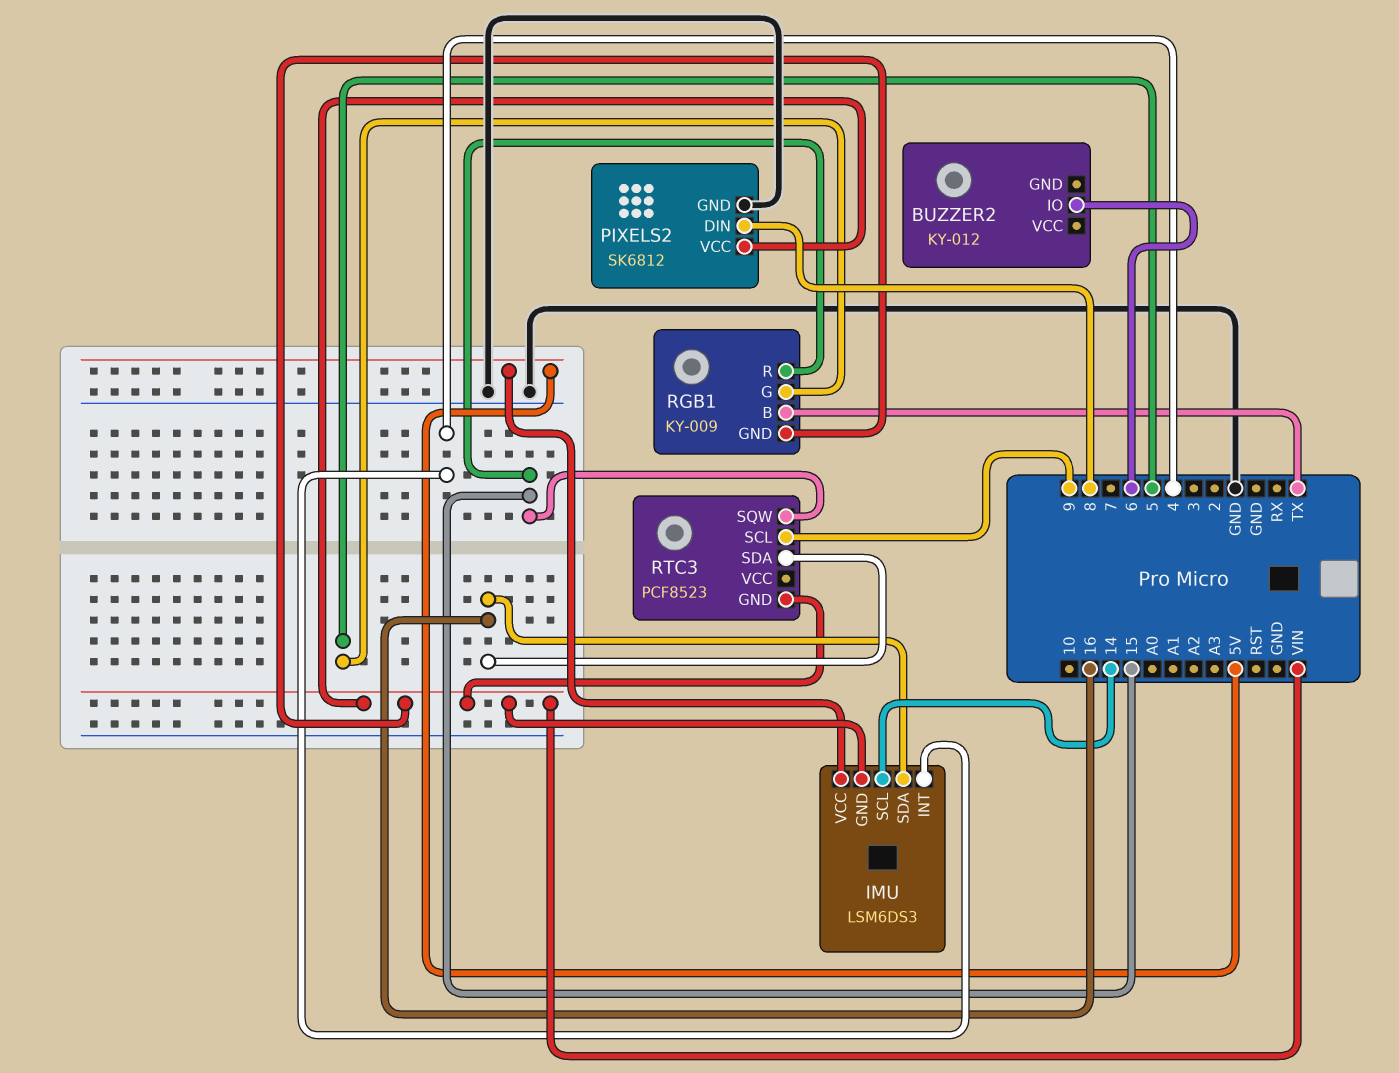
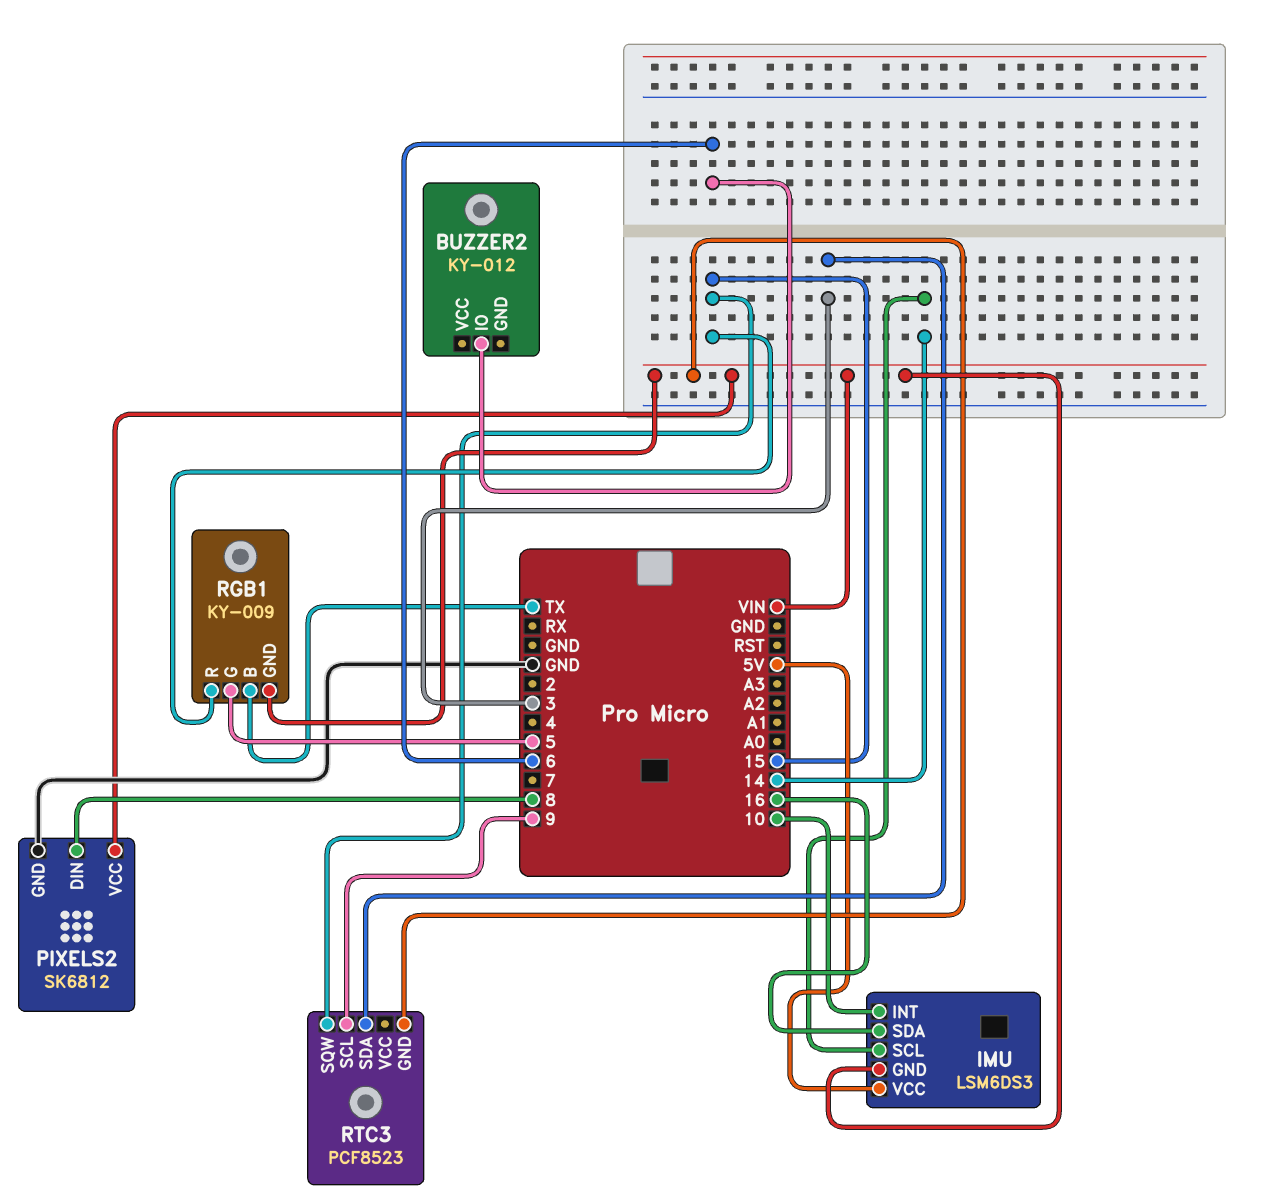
IMU pin INT: 4 -> 10
RTC3 pin SDA: 16 -> 3

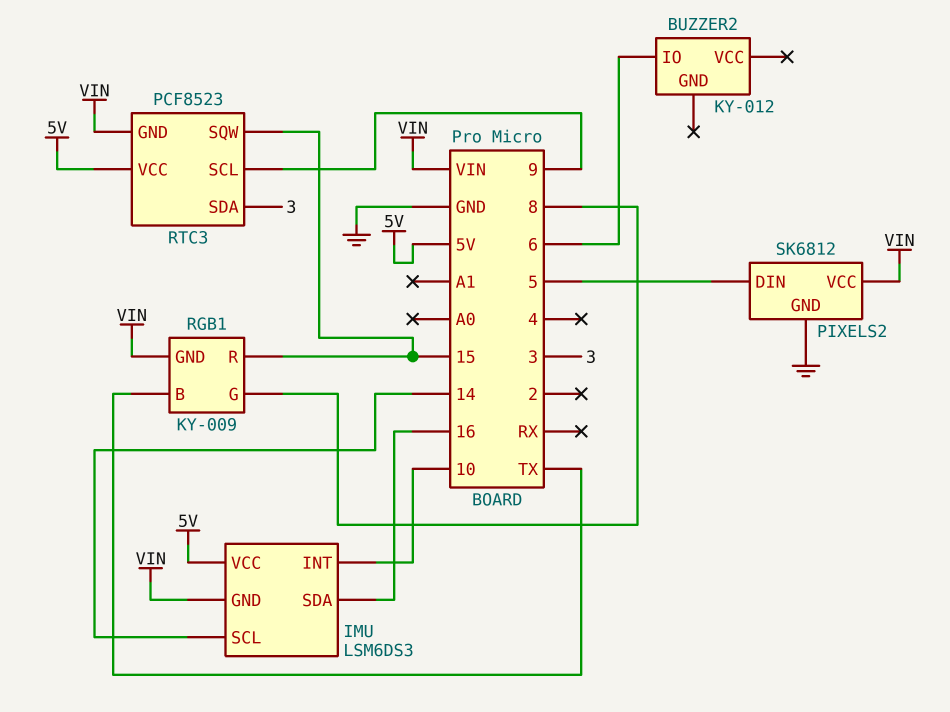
PIXELS2 pin DIN: 8 -> 5
RGB1 pin G: 5 -> 8
RTC3 pin VCC: none -> 5V

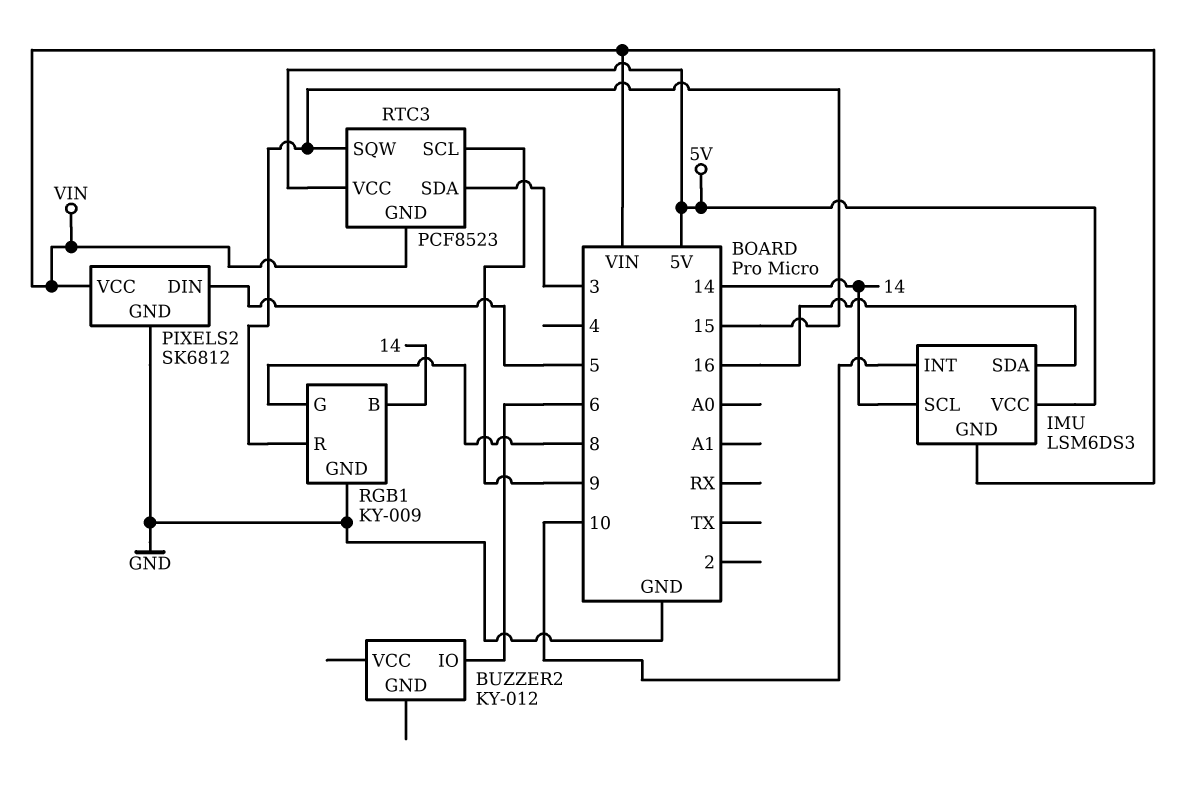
RGB1 pin B: TX -> 14
RGB1 pin GND: VIN -> GND

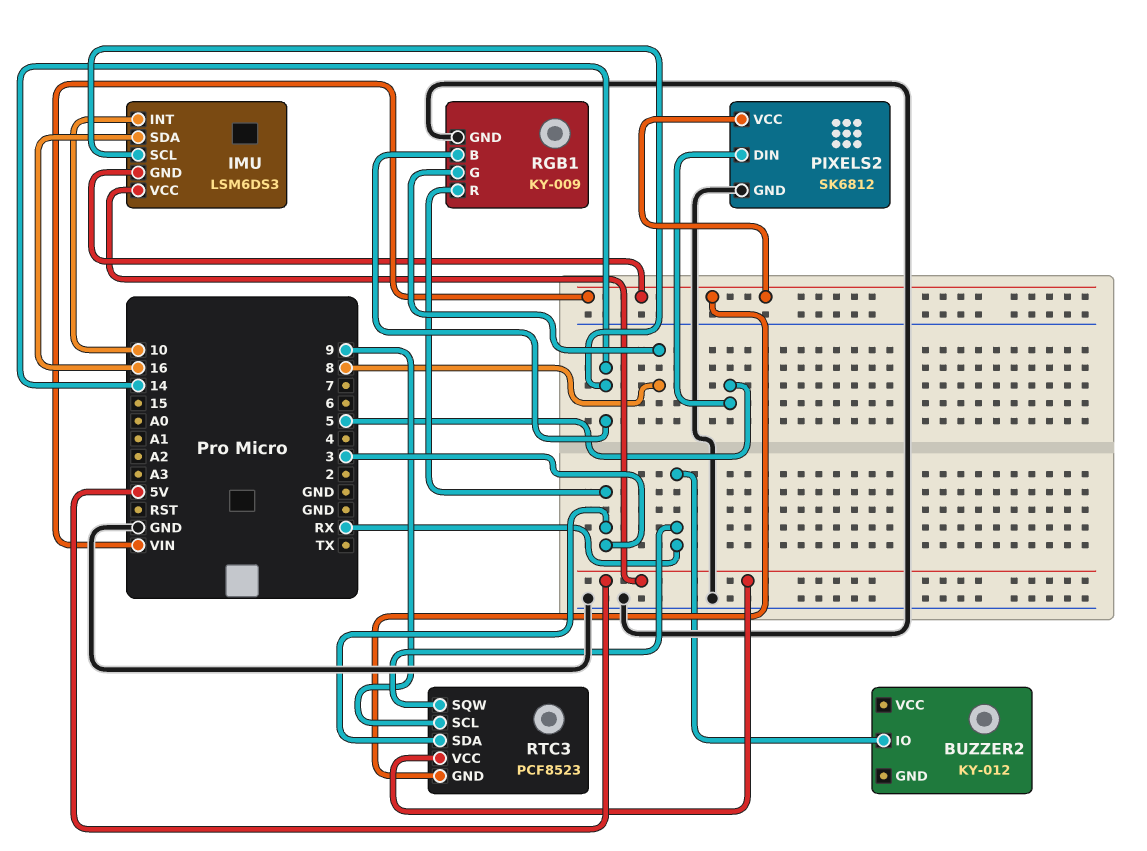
BUZZER2 pin IO: 6 -> RX
RGB1 pin R: 15 -> 3
RTC3 pin SQW: 15 -> RX

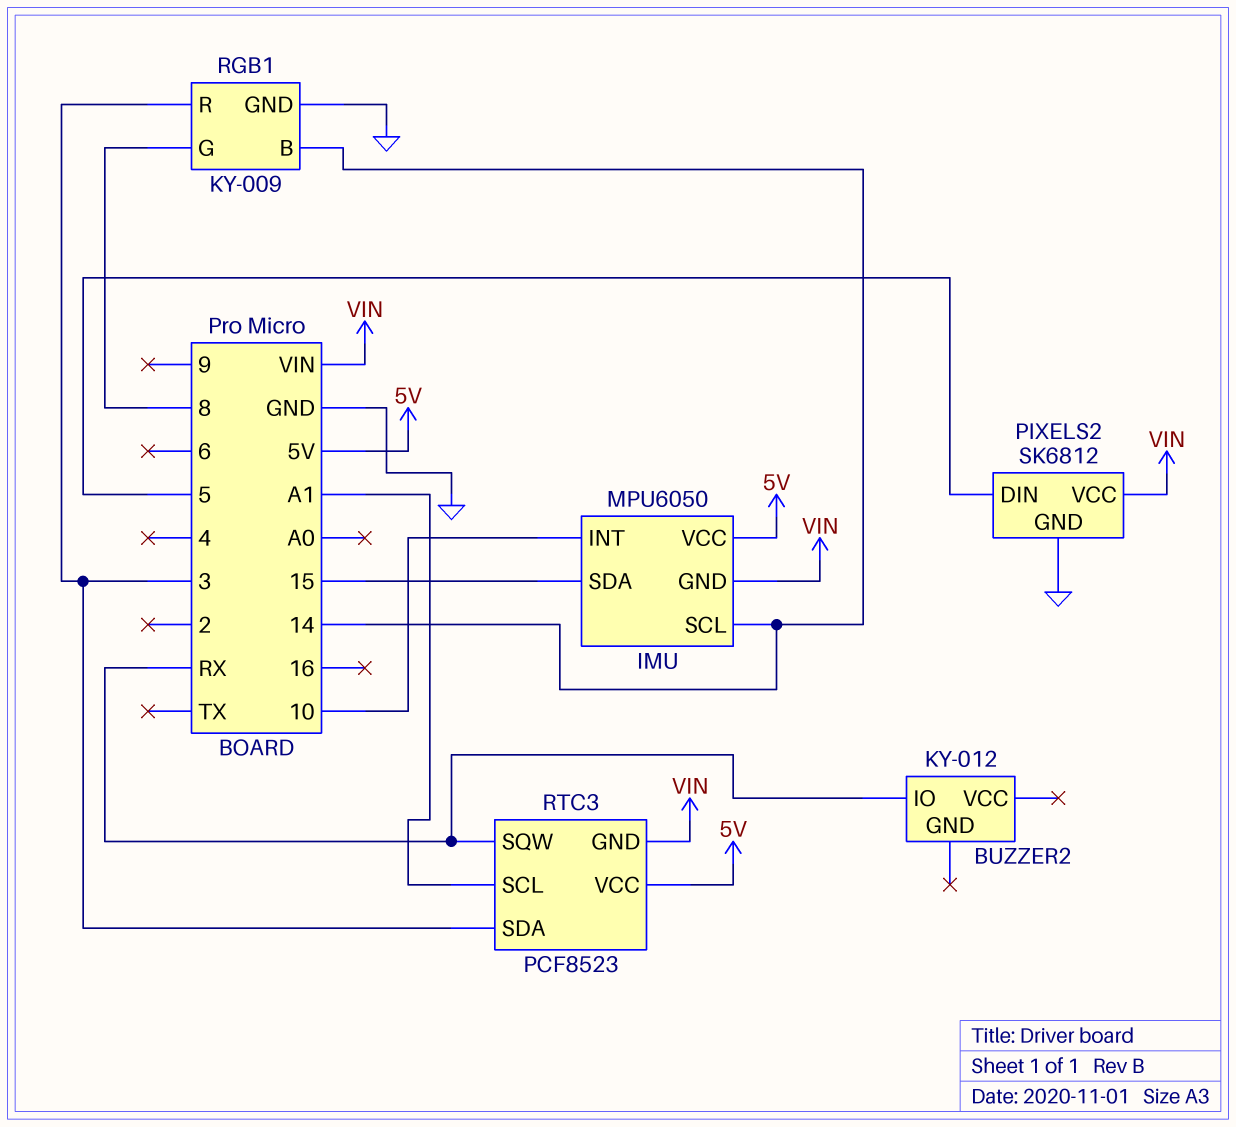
IMU: LSM6DS3 -> MPU6050
IMU pin SDA: 16 -> 15
RTC3 pin SCL: 9 -> A1

